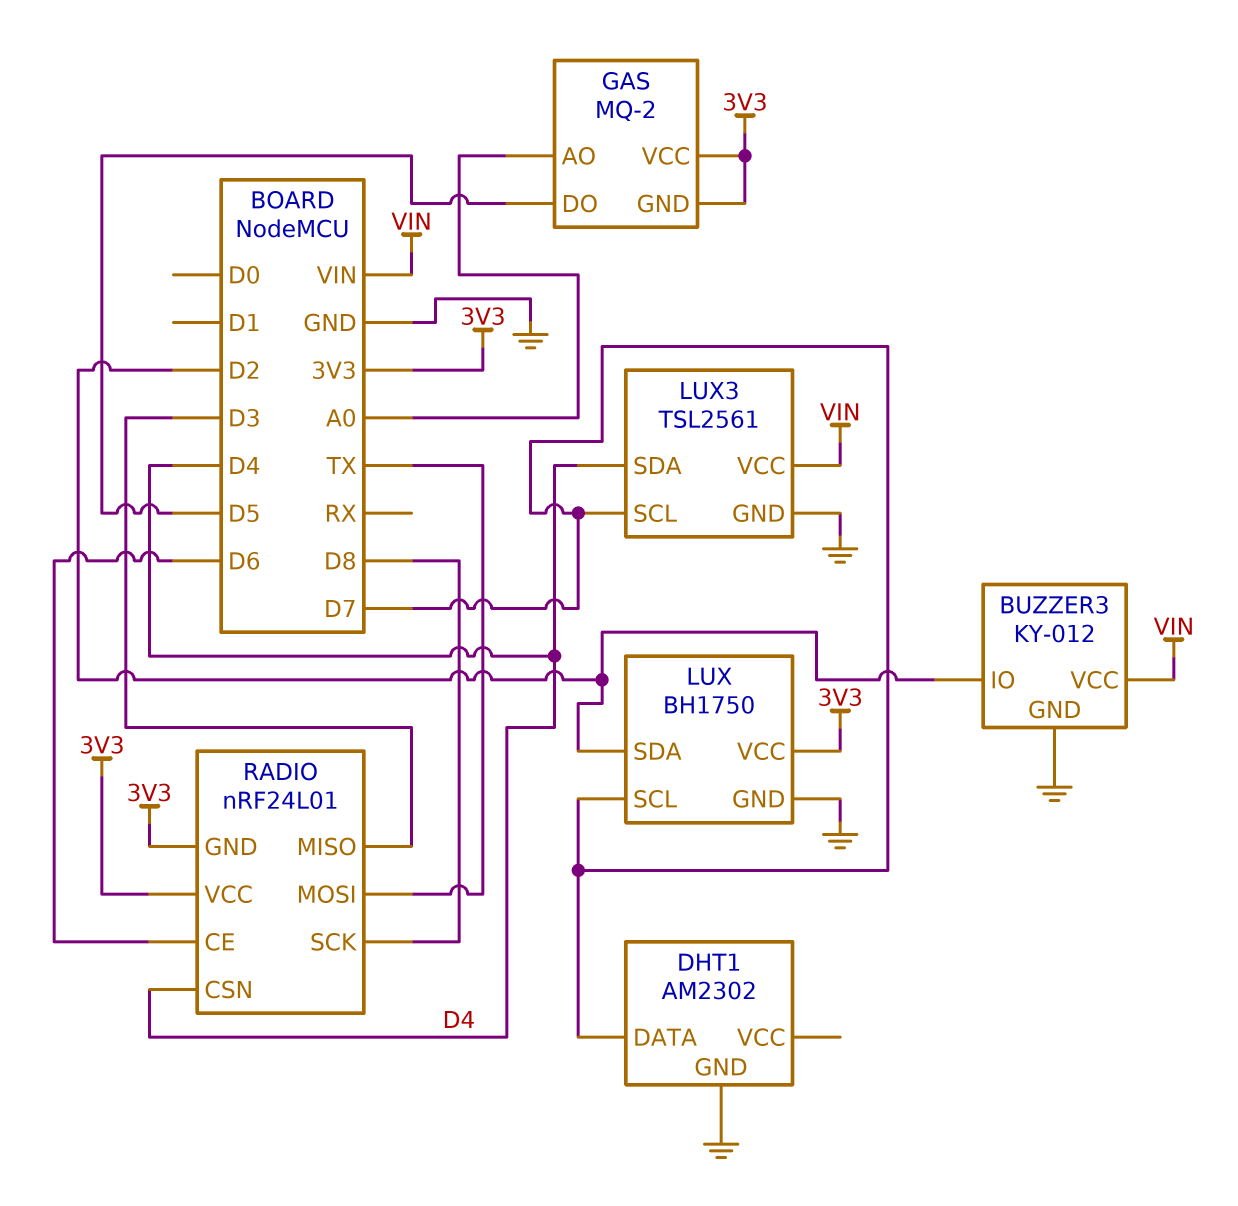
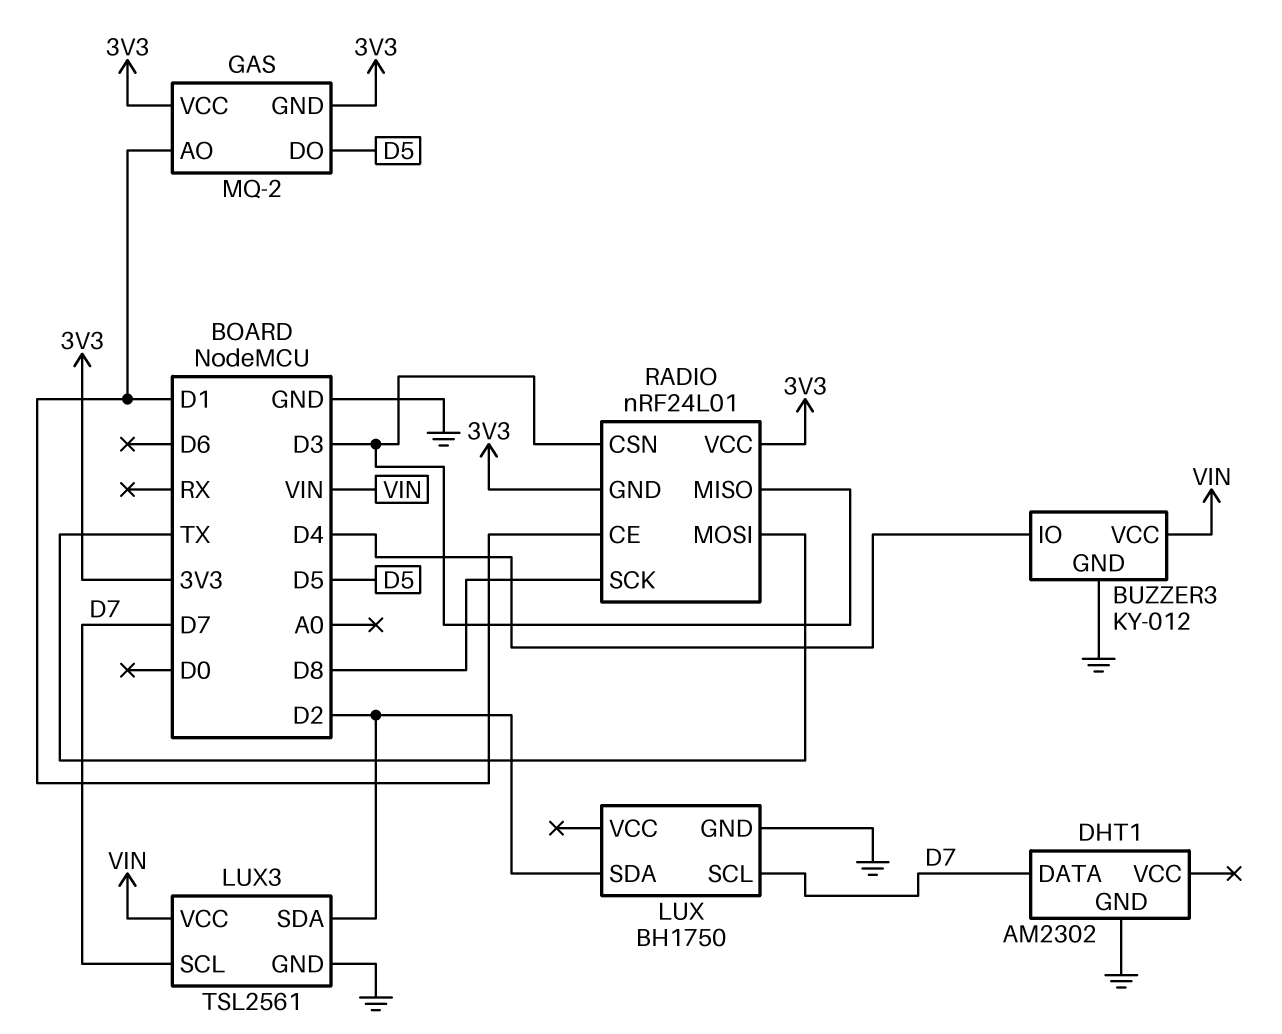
BUZZER3 pin IO: D2 -> D4
GAS pin AO: A0 -> D1
LUX pin VCC: 3V3 -> none
LUX3 pin SDA: D4 -> D2
RADIO pin CE: D6 -> D1
RADIO pin CSN: D4 -> D3

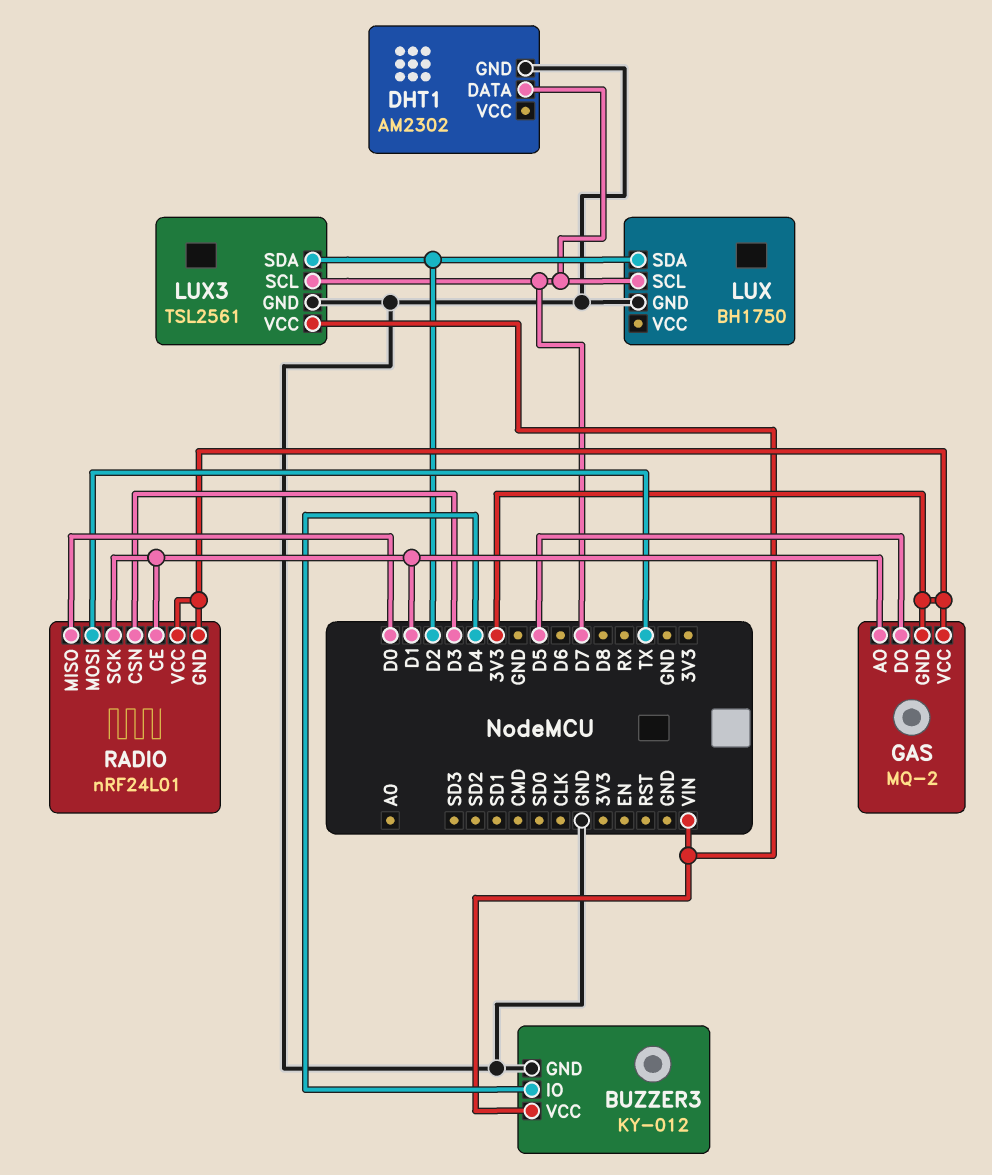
RADIO pin MISO: D3 -> D0
RADIO pin SCK: D8 -> D1

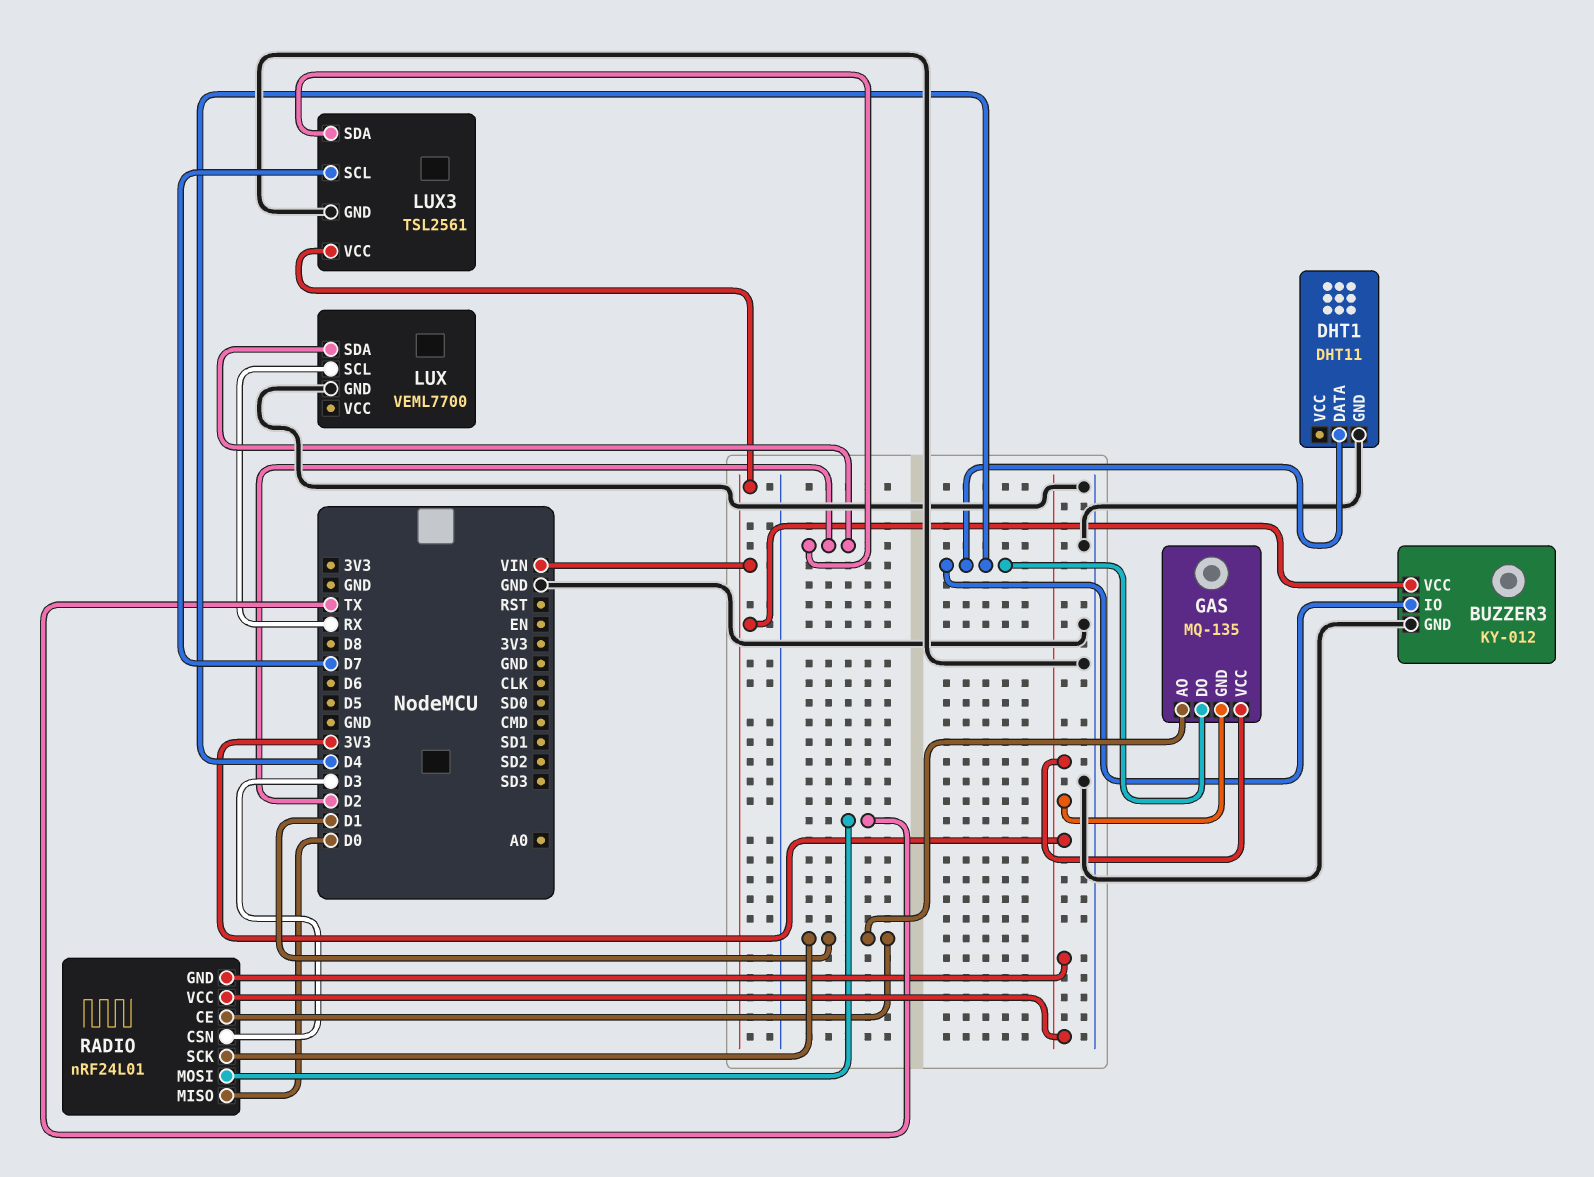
DHT1: AM2302 -> DHT11
DHT1 pin DATA: D7 -> D4
GAS: MQ-2 -> MQ-135
GAS pin DO: D5 -> D4
LUX: BH1750 -> VEML7700
LUX pin SCL: D7 -> RX

